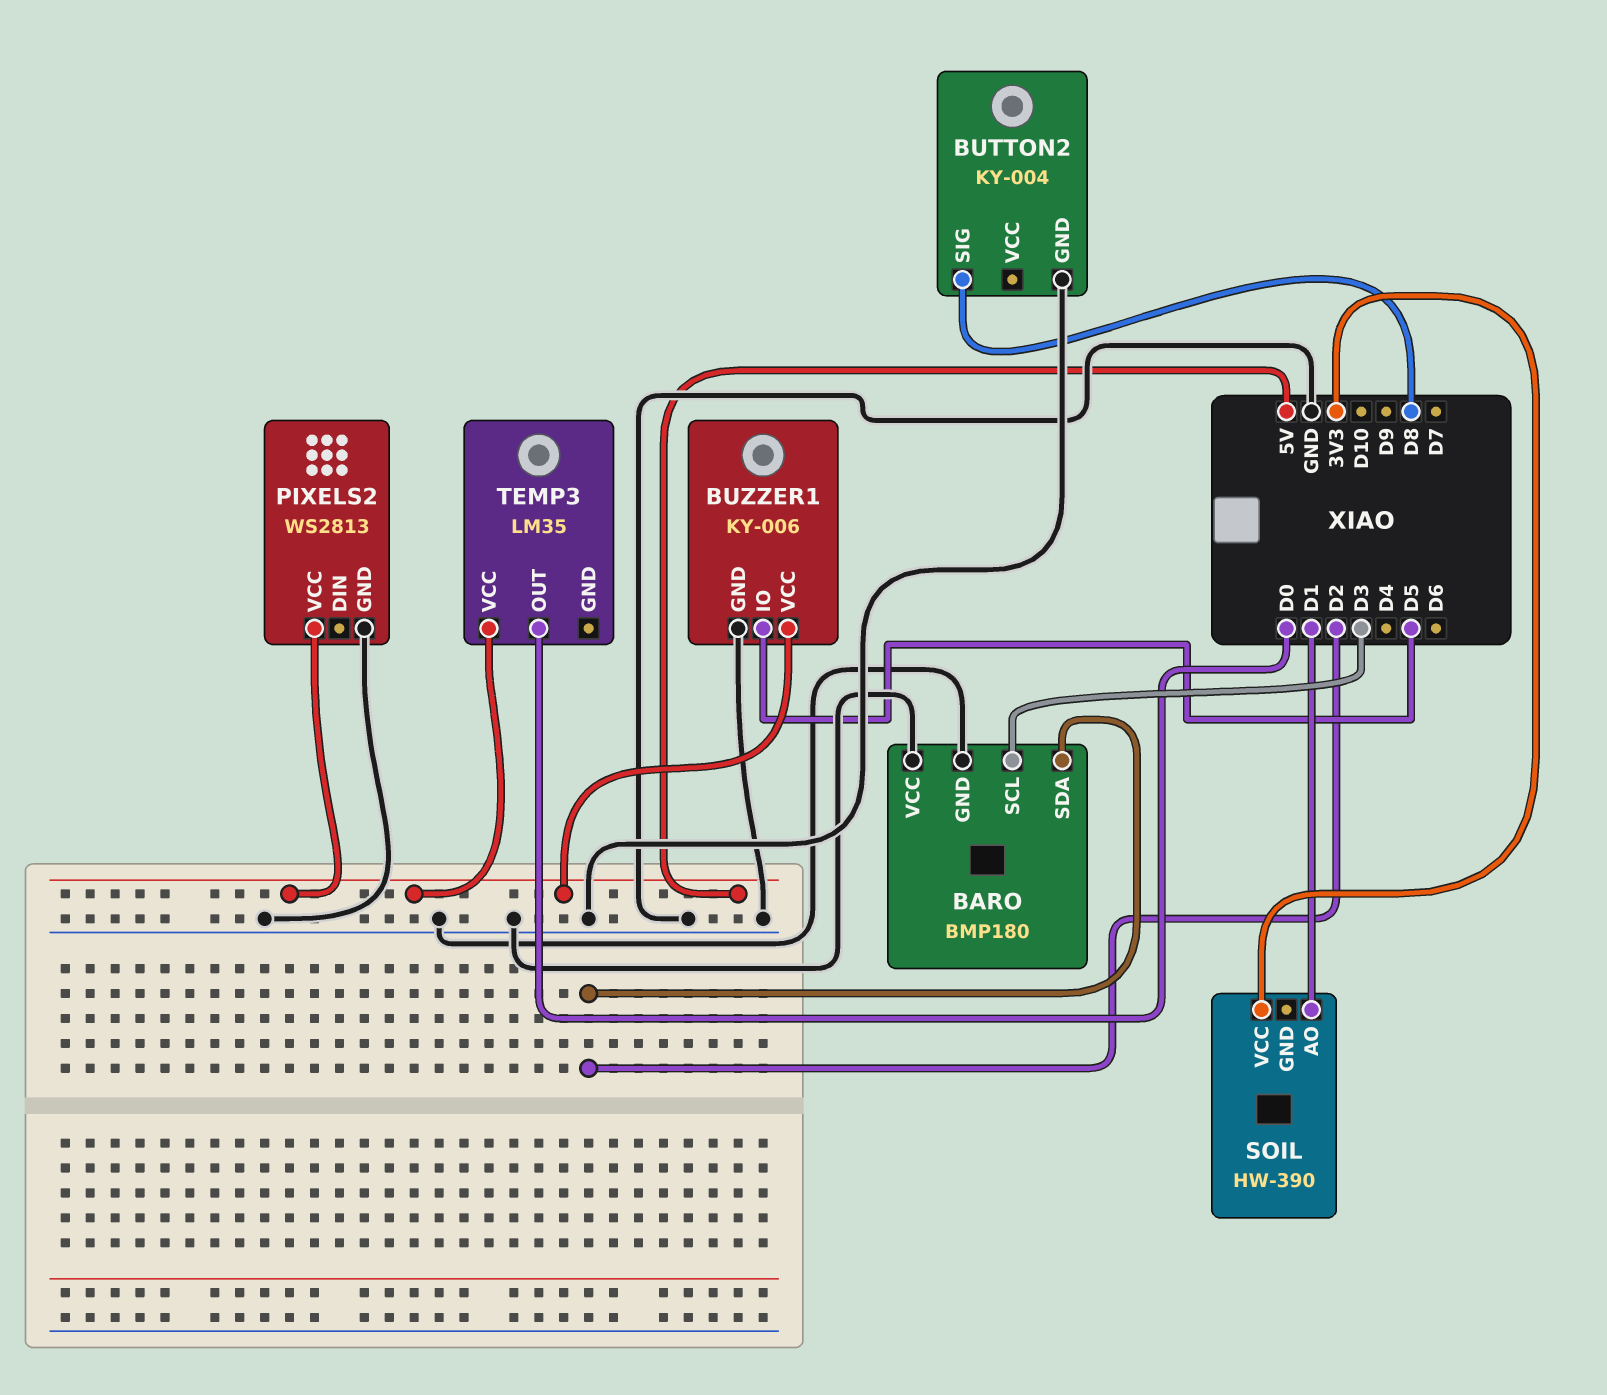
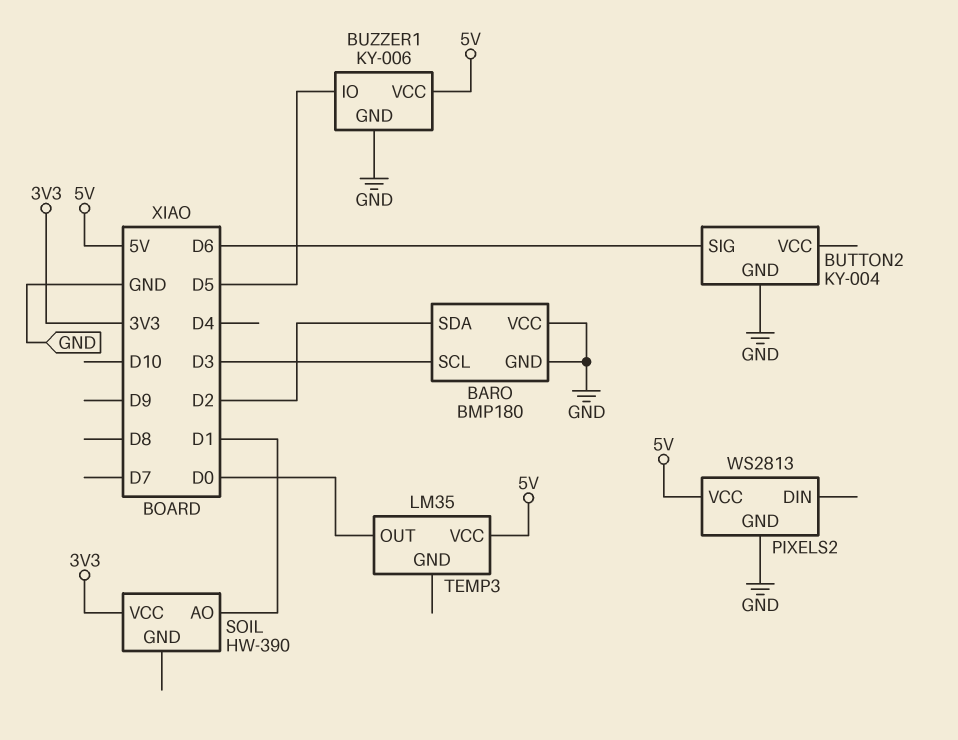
BUTTON2 pin SIG: D8 -> D6

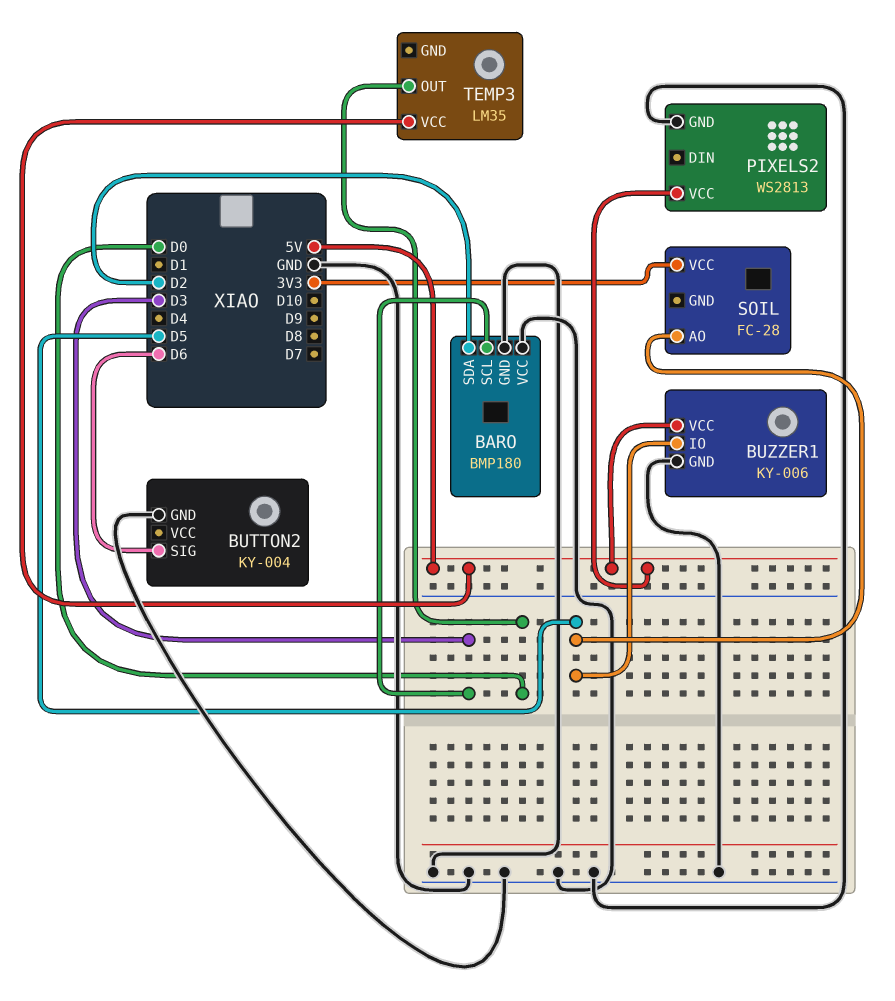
SOIL: HW-390 -> FC-28
SOIL pin AO: D1 -> D5

